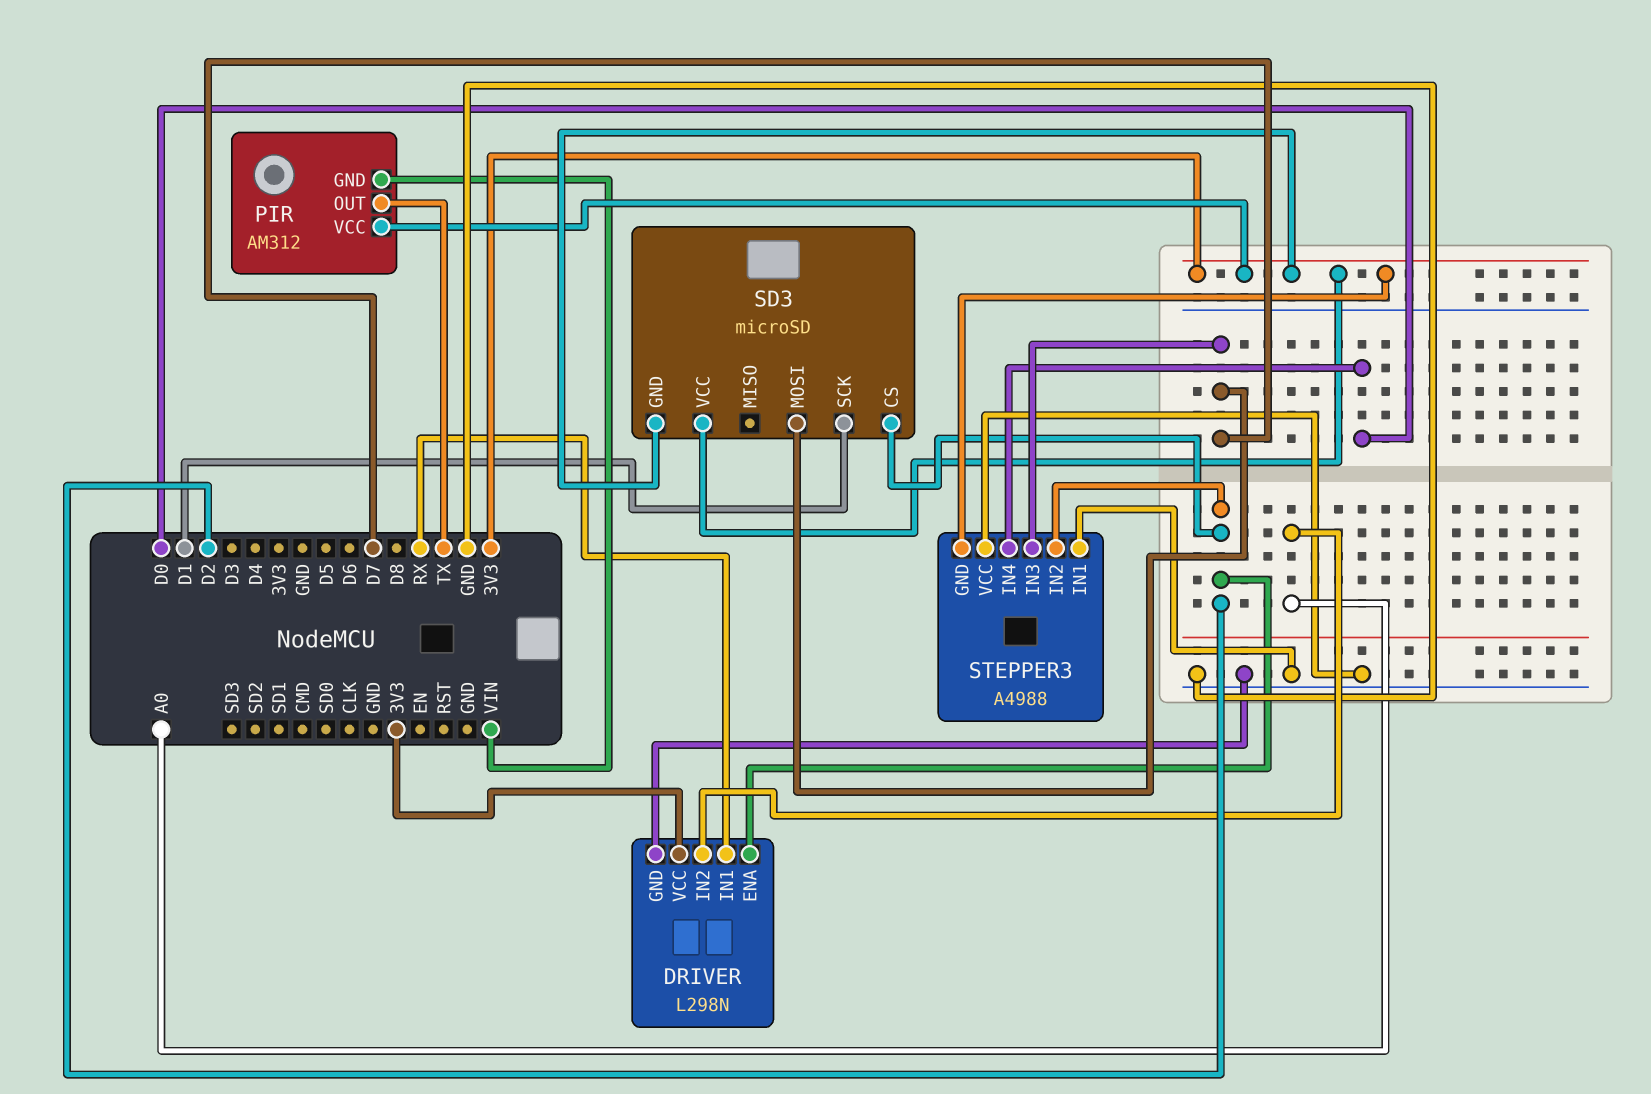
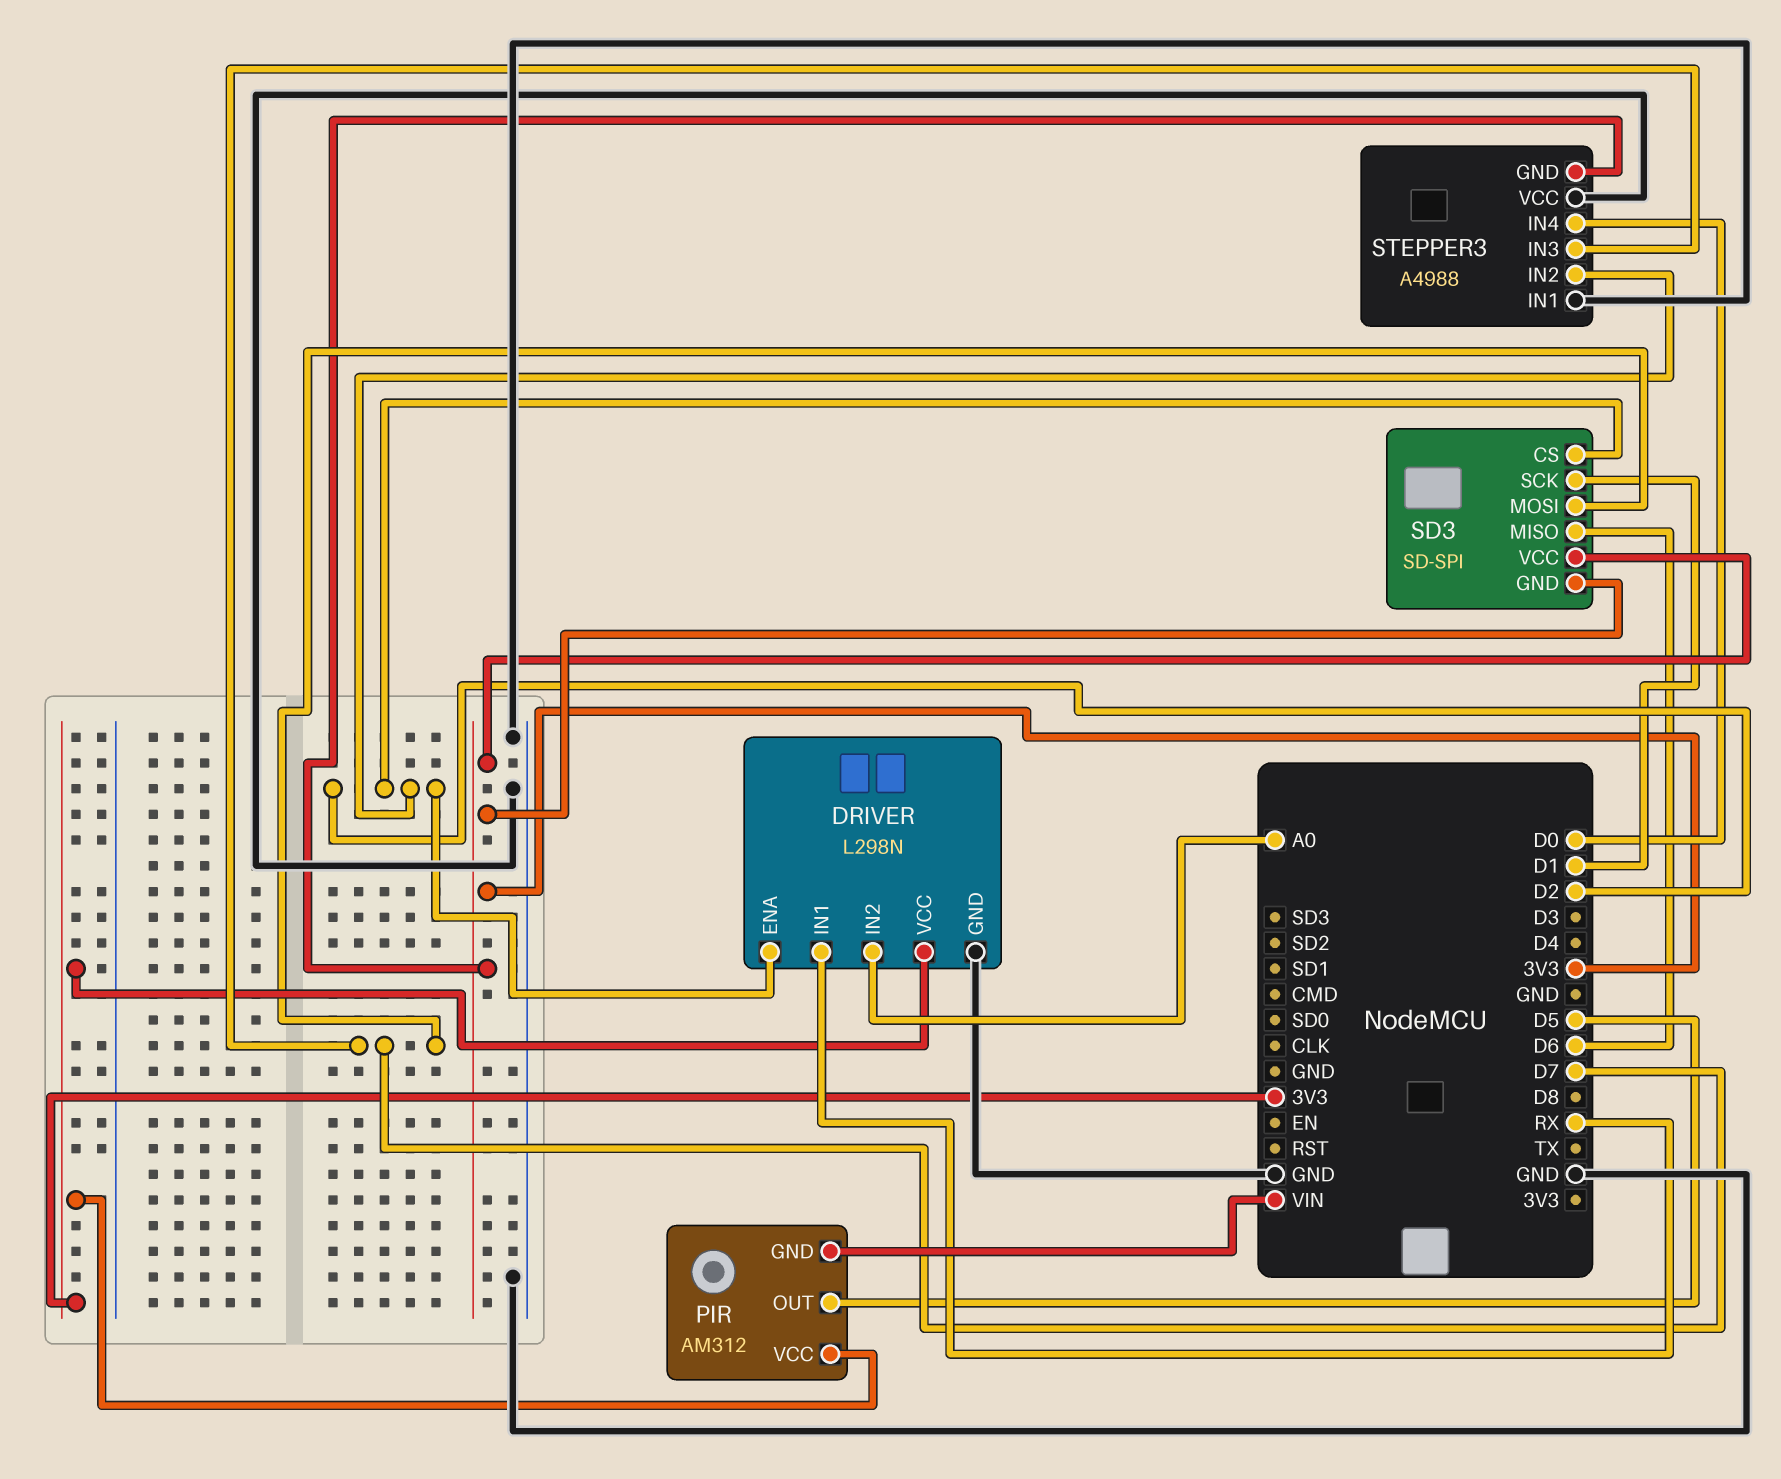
PIR pin OUT: TX -> D5
SD3: microSD -> SD-SPI
SD3 pin MISO: none -> D6

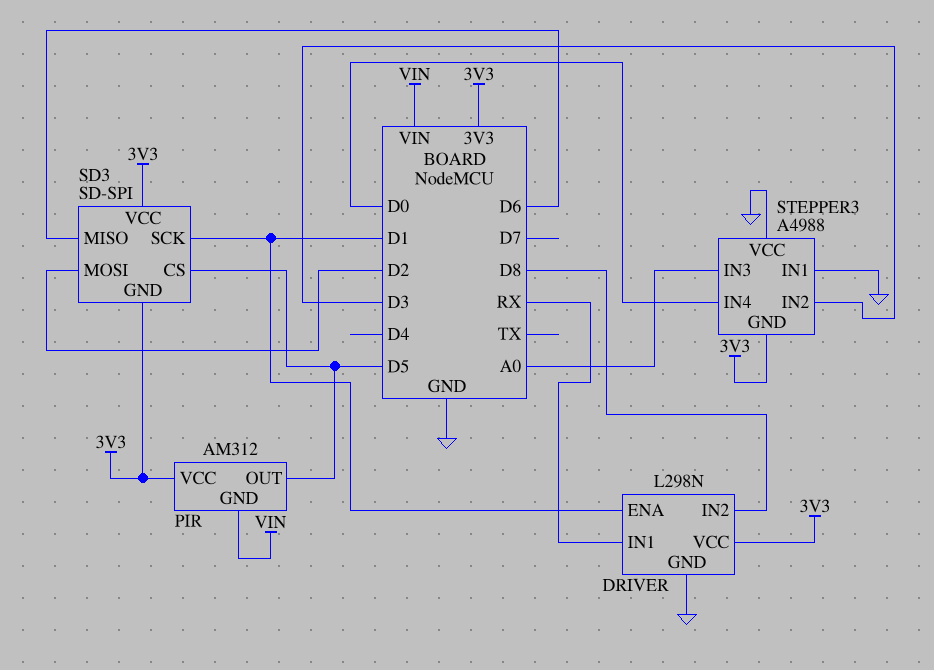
DRIVER pin ENA: D2 -> D1
DRIVER pin IN2: A0 -> D8
SD3 pin CS: D2 -> D5
SD3 pin MOSI: D7 -> D2
STEPPER3 pin IN2: D2 -> D3
STEPPER3 pin IN3: D7 -> A0

